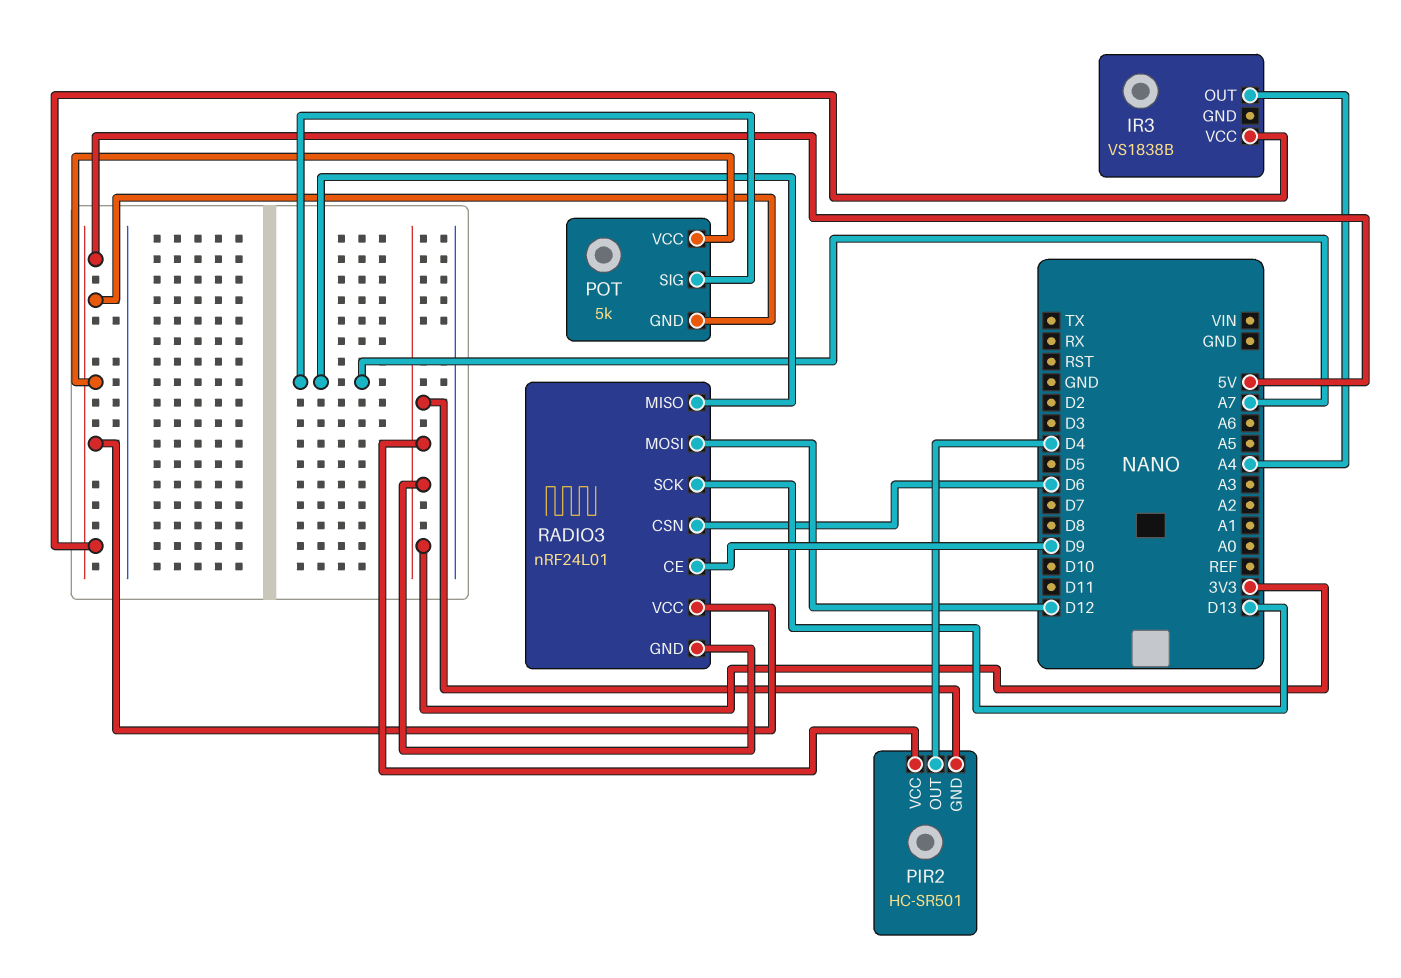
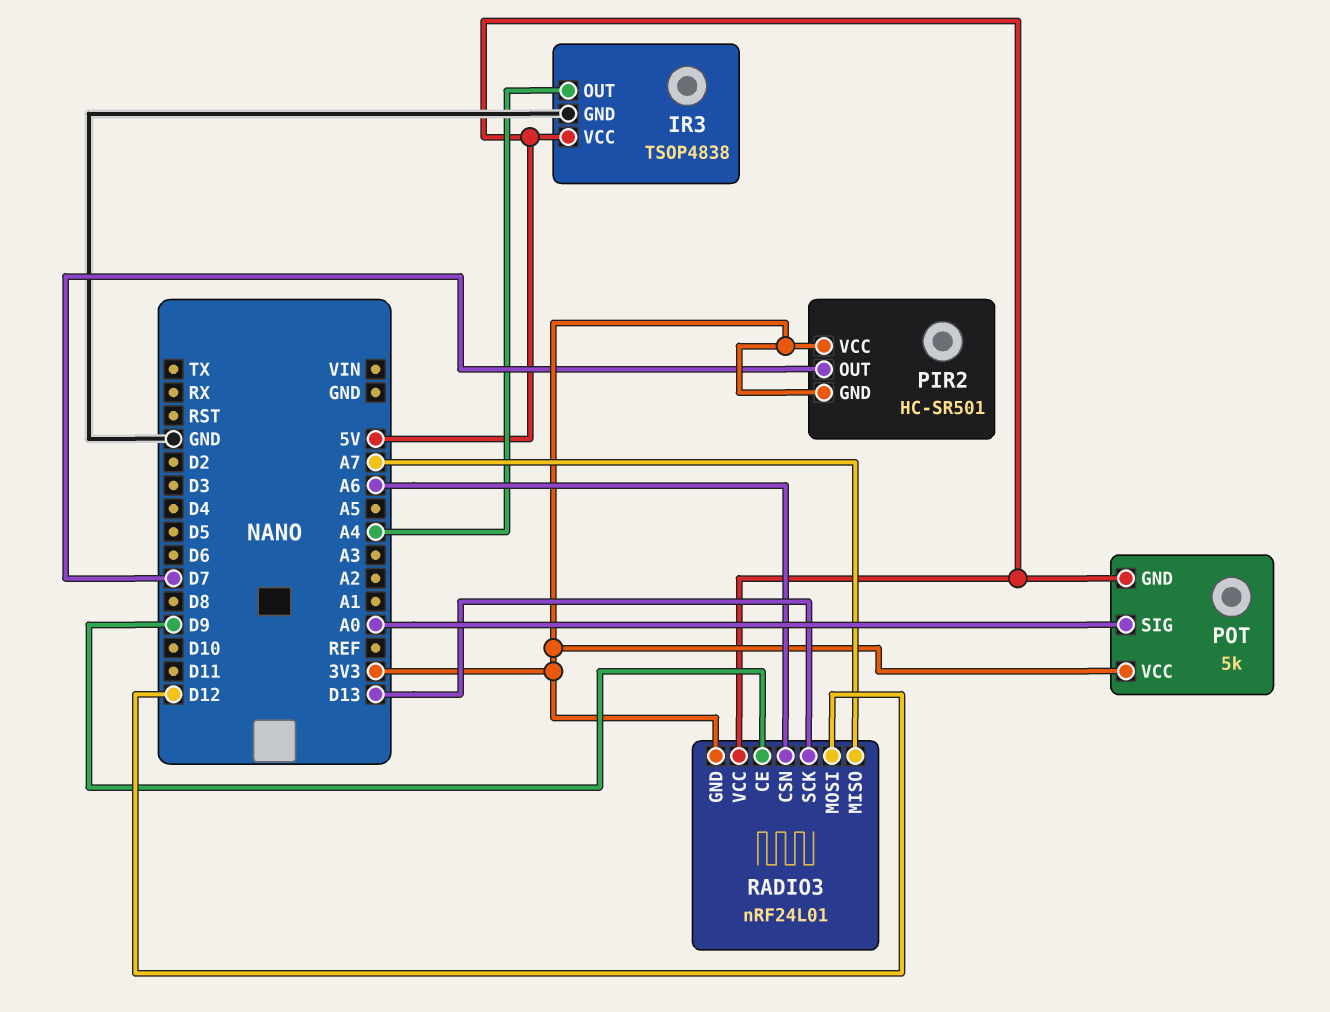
IR3: VS1838B -> TSOP4838
IR3 pin GND: none -> GND
PIR2 pin OUT: D4 -> D7
POT pin SIG: A7 -> A0
POT pin VCC: 5V -> 3V3
RADIO3 pin CSN: D6 -> A6

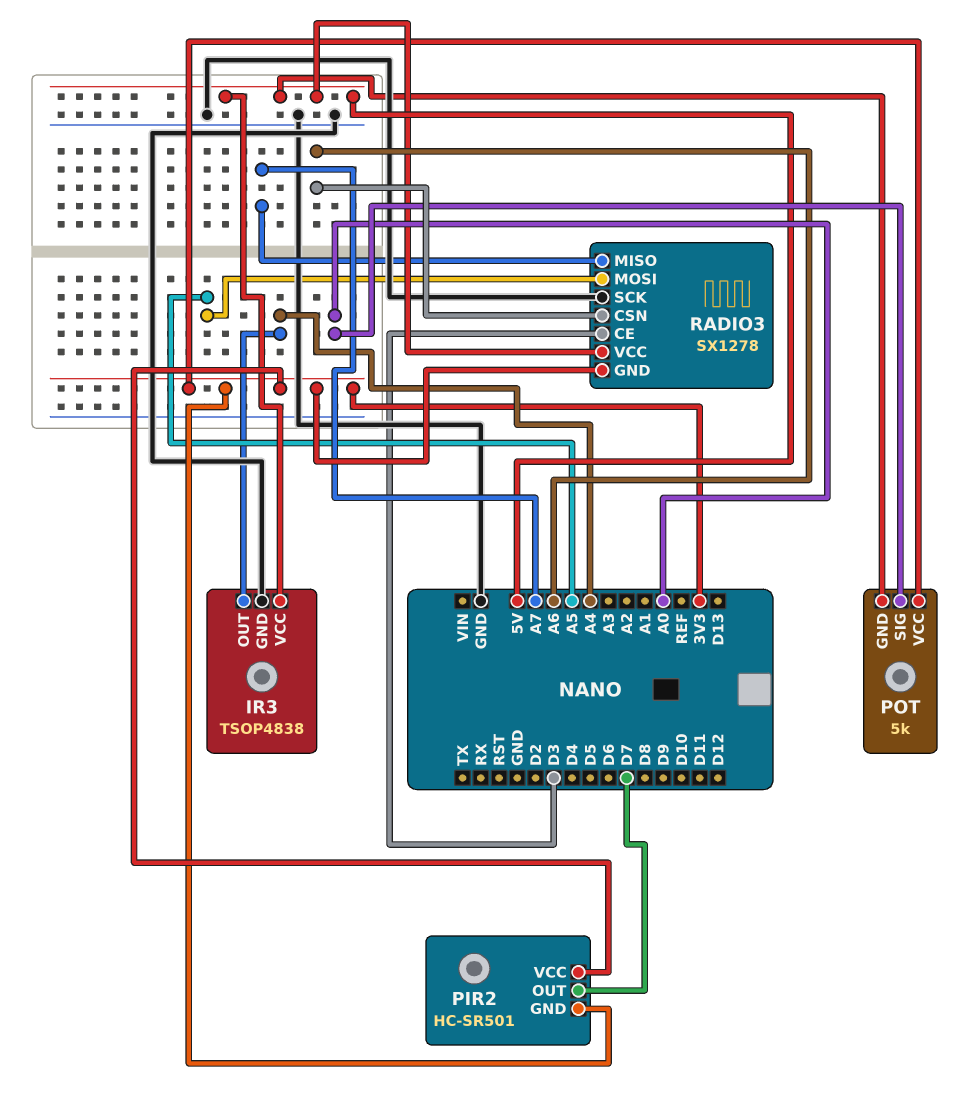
RADIO3: nRF24L01 -> SX1278
RADIO3 pin CE: D9 -> D3
RADIO3 pin MOSI: D12 -> A5
RADIO3 pin SCK: D13 -> GND

